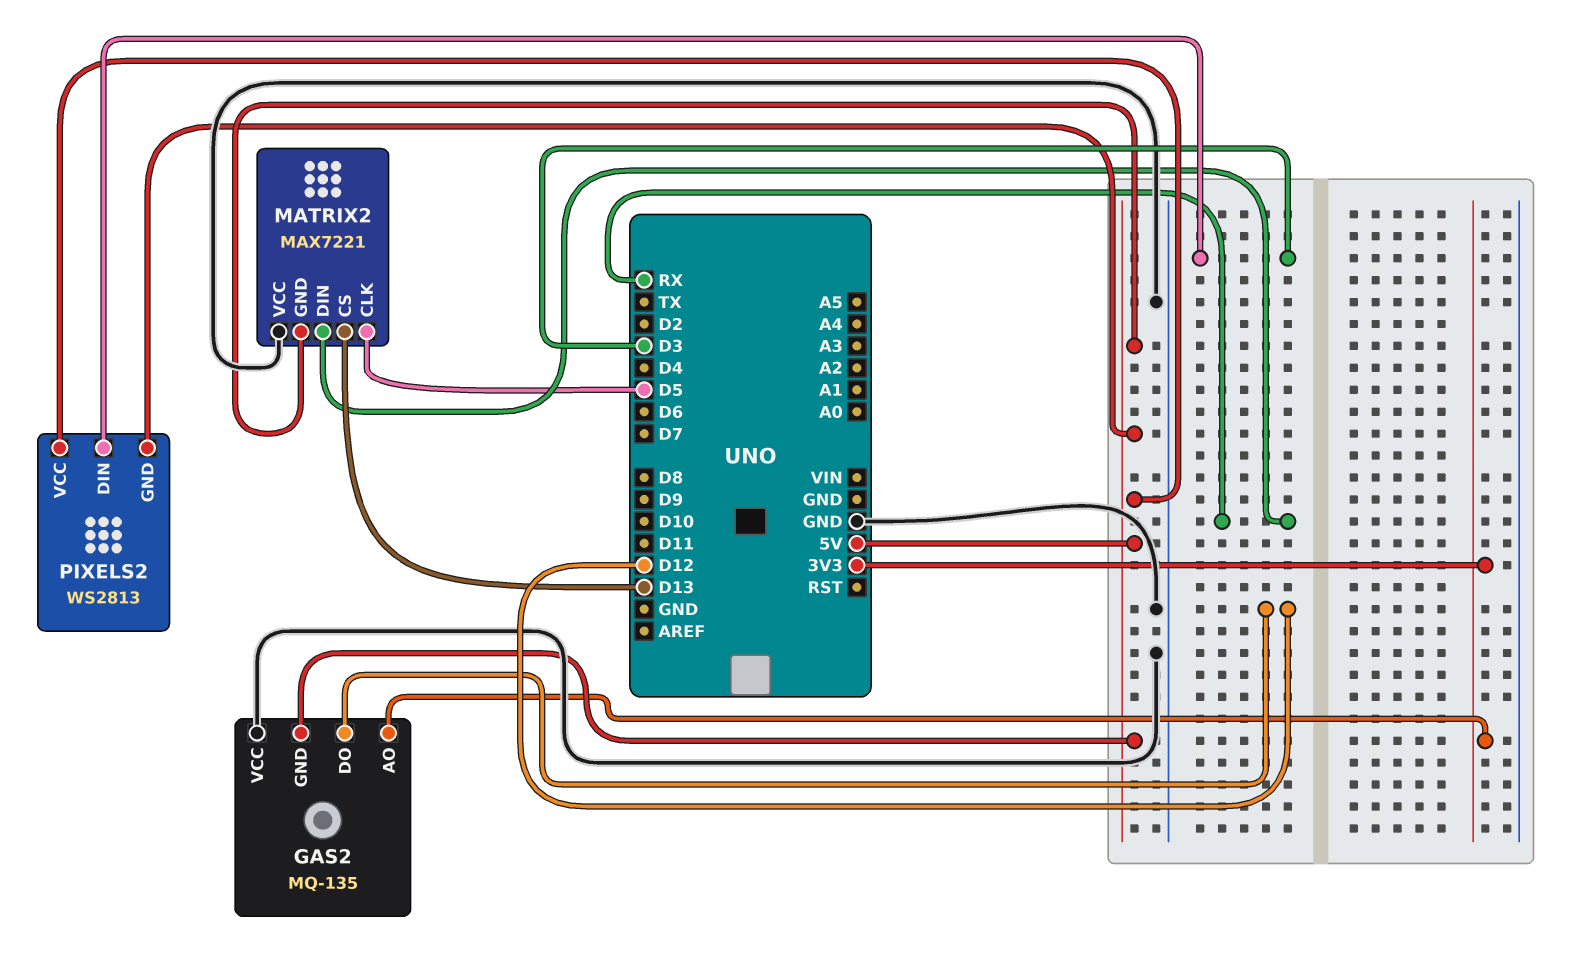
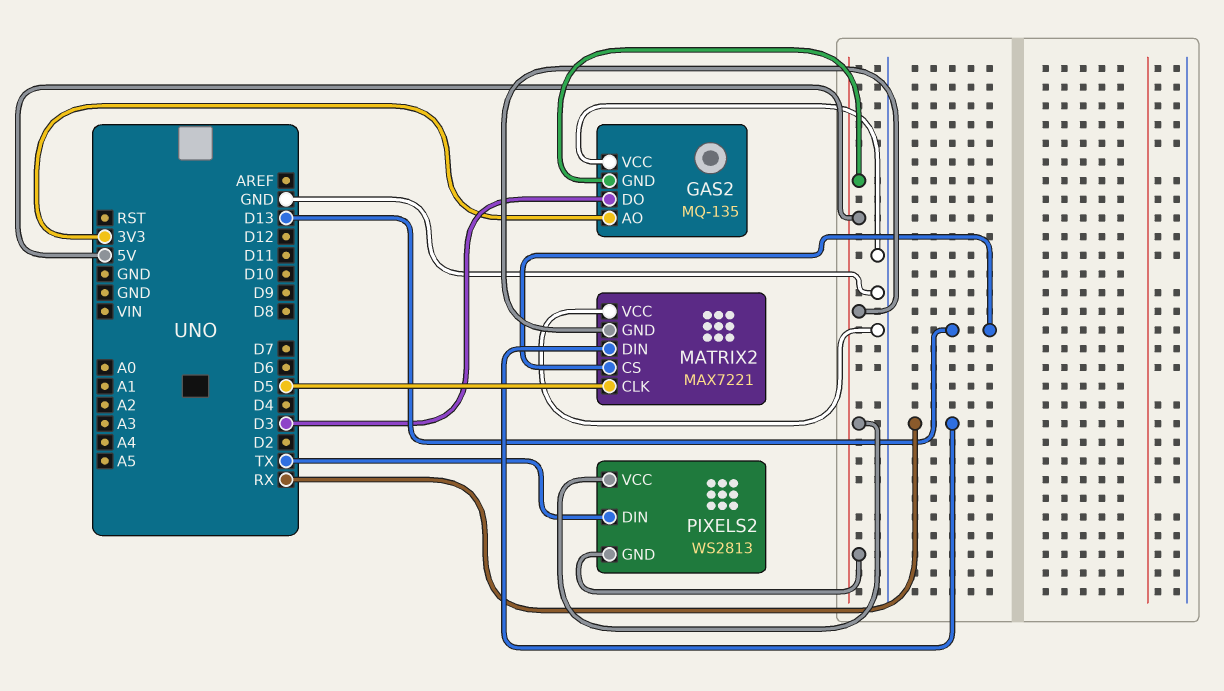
GAS2 pin DO: D12 -> D3
PIXELS2 pin DIN: D3 -> TX

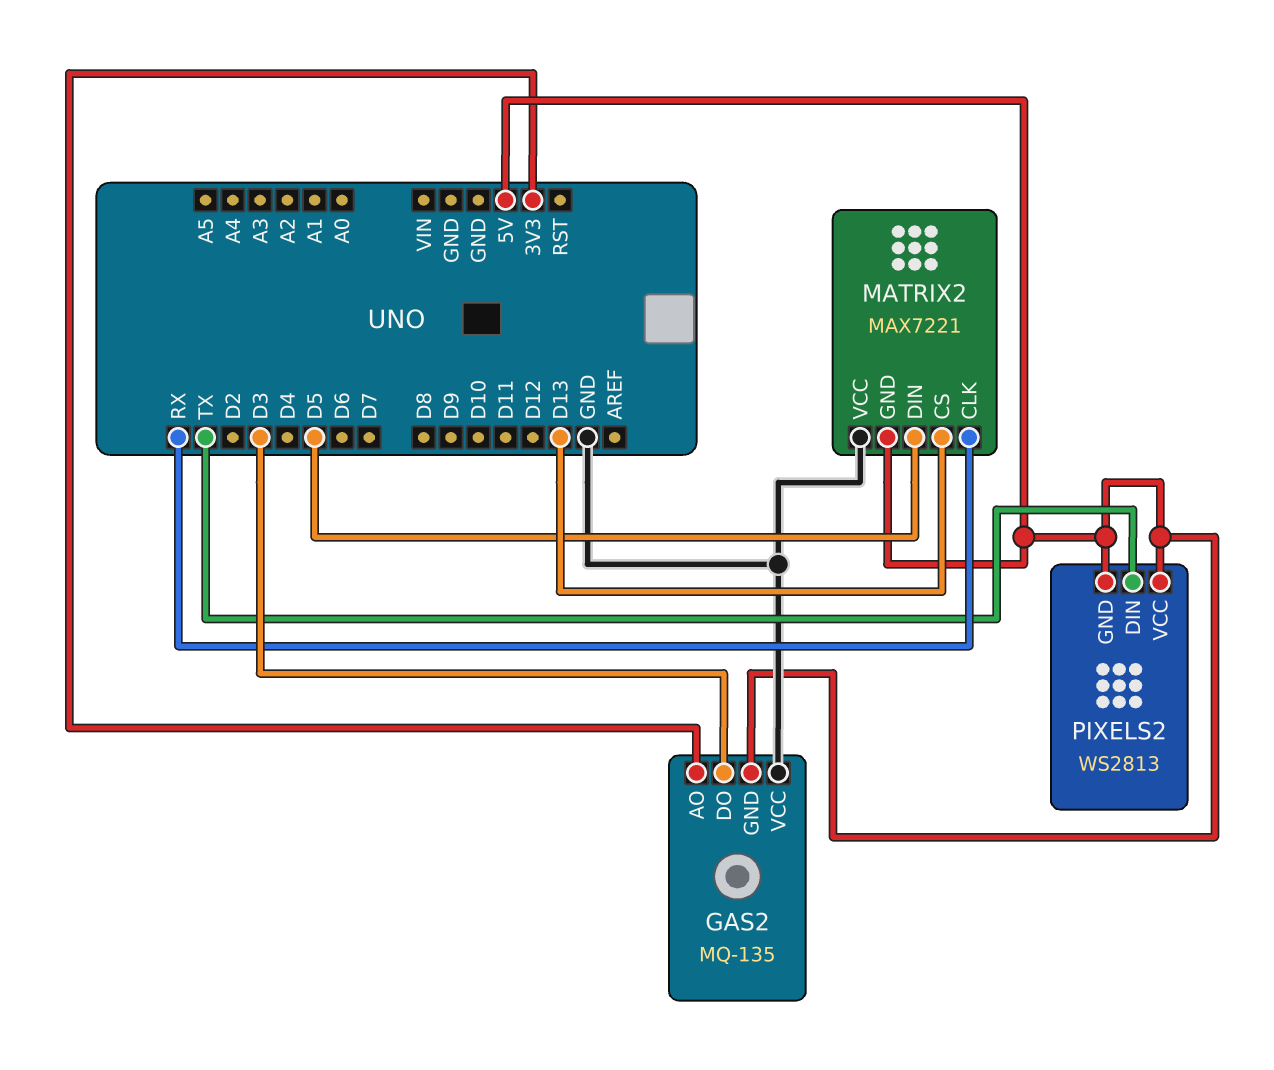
MATRIX2 pin CLK: D5 -> RX
MATRIX2 pin DIN: RX -> D5

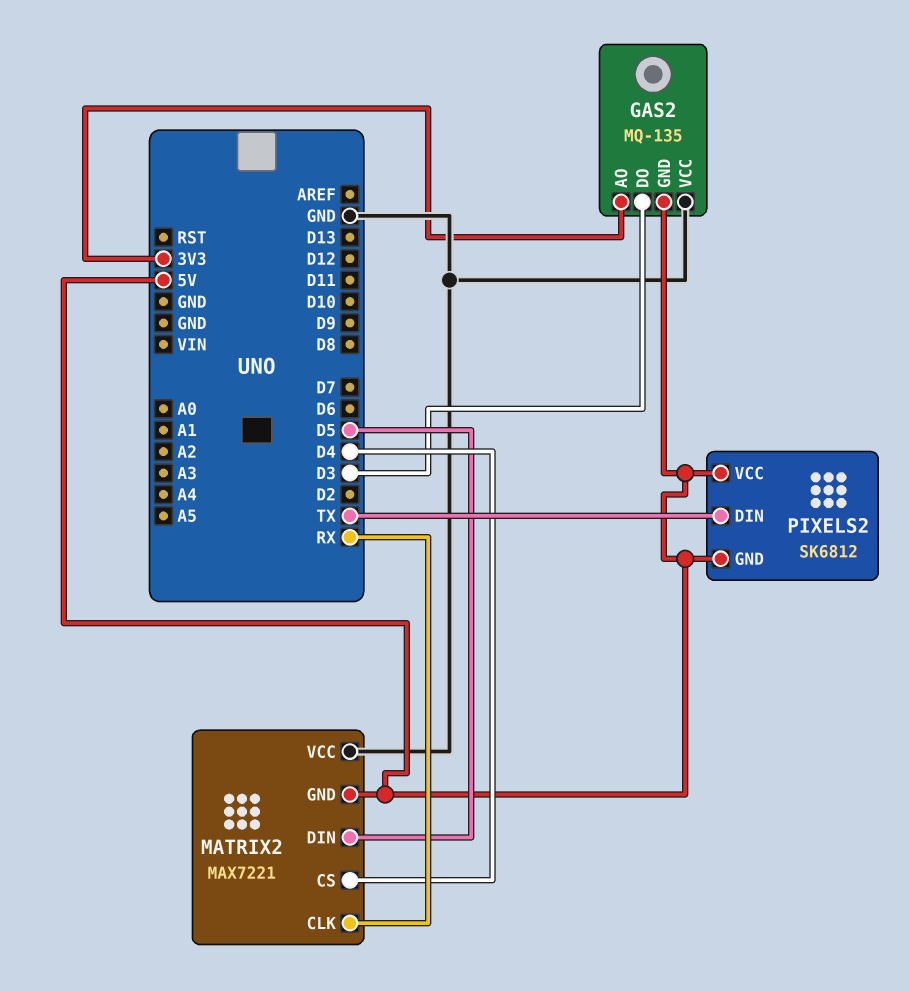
MATRIX2 pin CS: D13 -> D4
PIXELS2: WS2813 -> SK6812

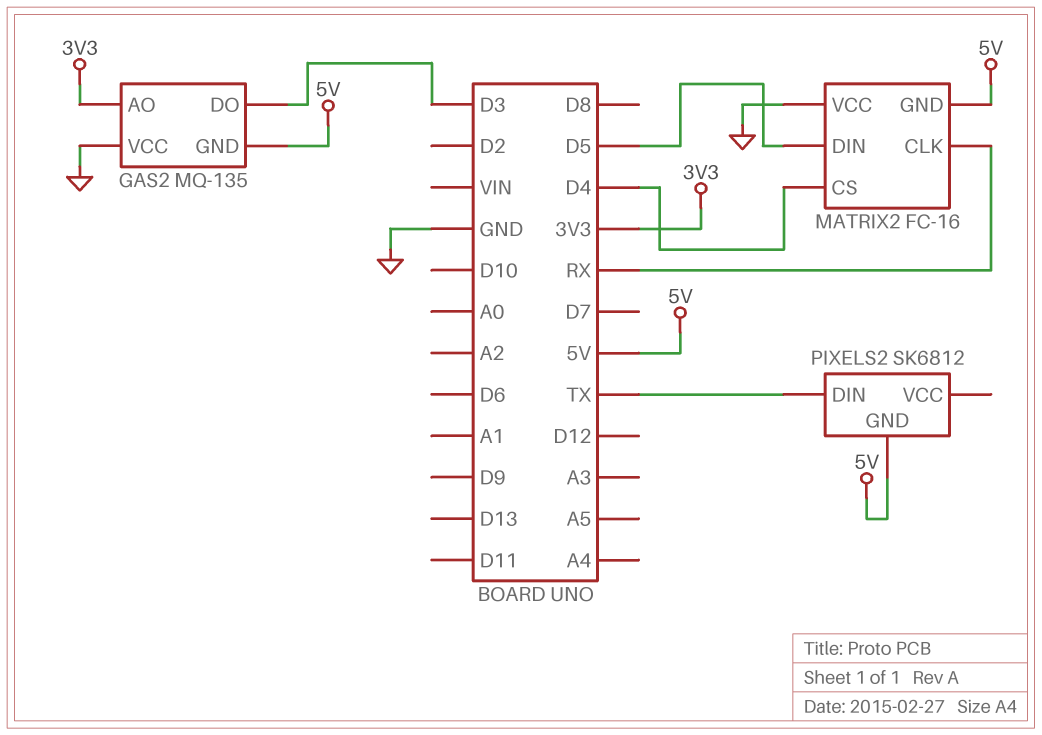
MATRIX2: MAX7221 -> FC-16
PIXELS2 pin VCC: 5V -> none

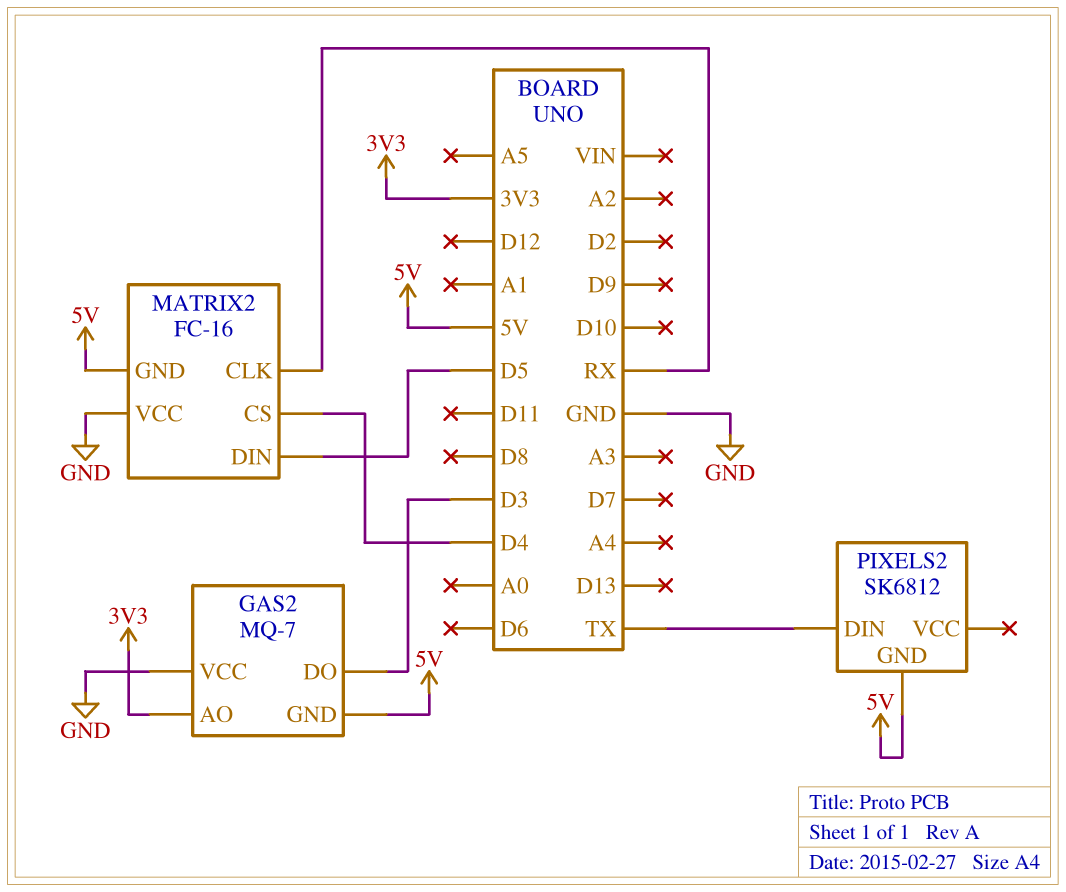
GAS2: MQ-135 -> MQ-7

